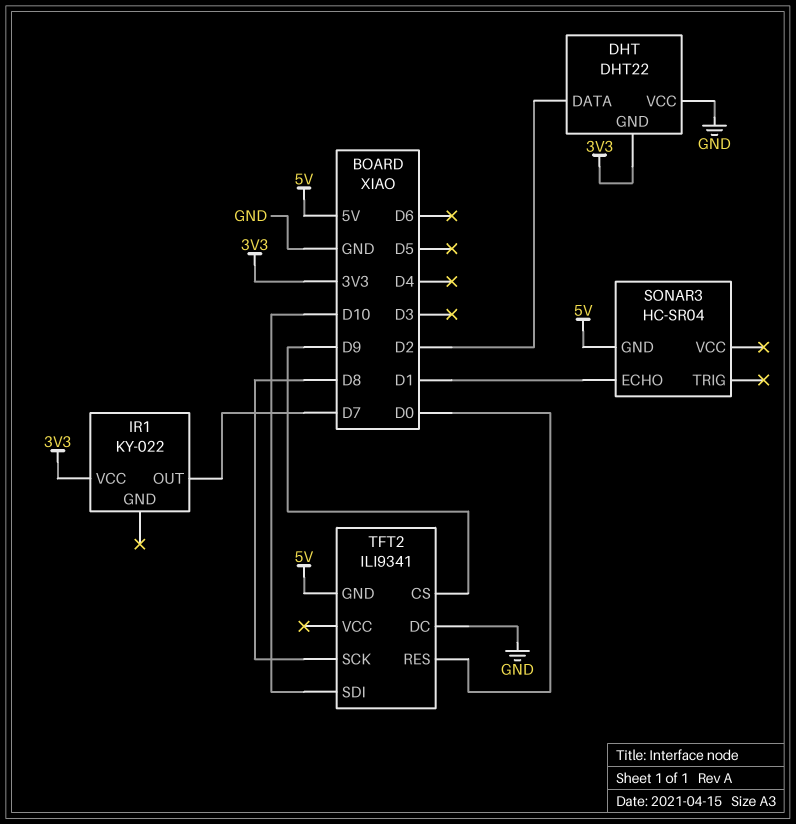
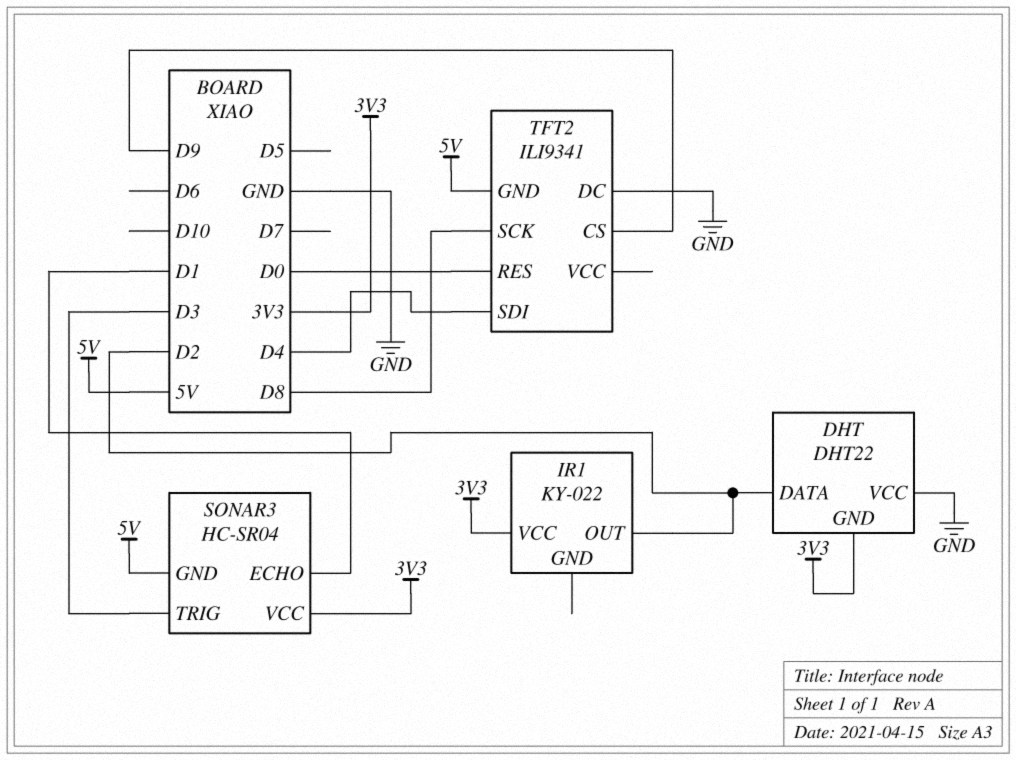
IR1 pin OUT: D7 -> D2
SONAR3 pin TRIG: none -> D3
SONAR3 pin VCC: none -> 3V3
TFT2 pin SDI: D10 -> D4

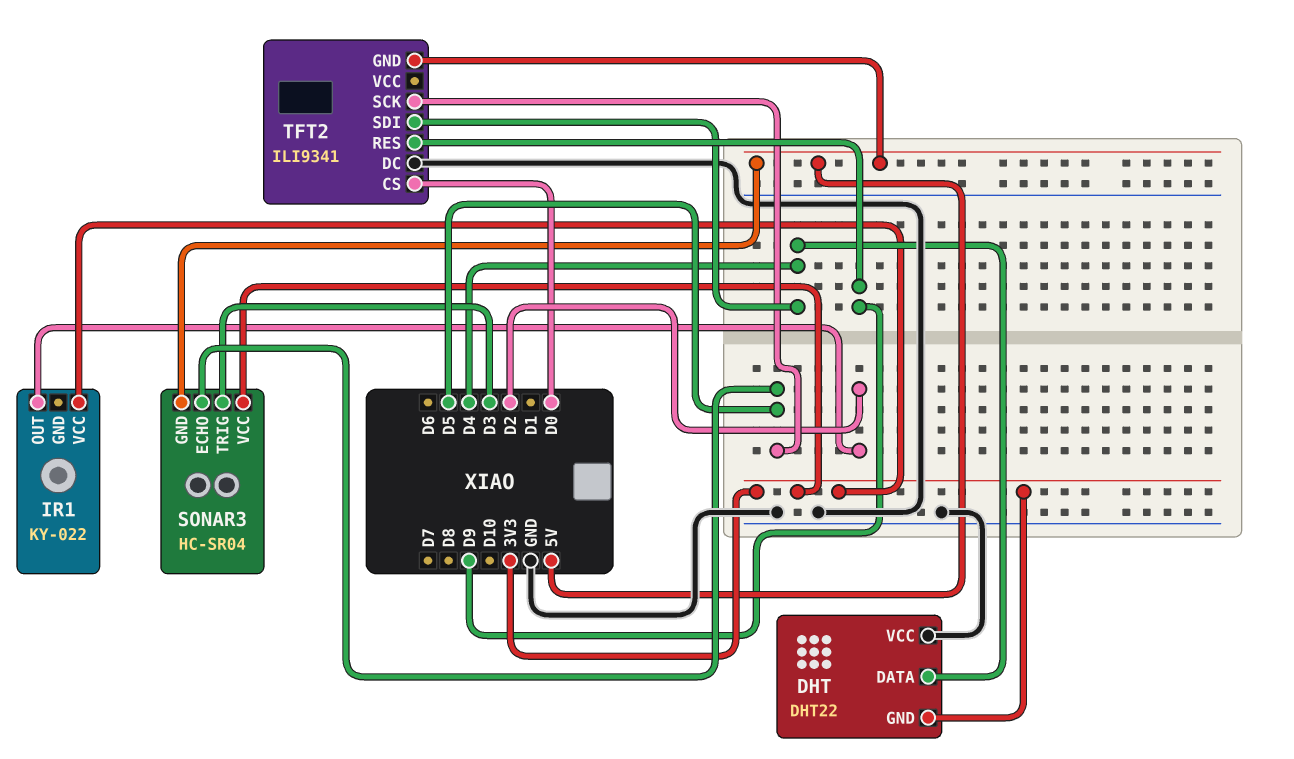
DHT pin DATA: D2 -> D4
SONAR3 pin ECHO: D1 -> D5
TFT2 pin CS: D9 -> D0
TFT2 pin RES: D0 -> D9
TFT2 pin SCK: D8 -> D5

